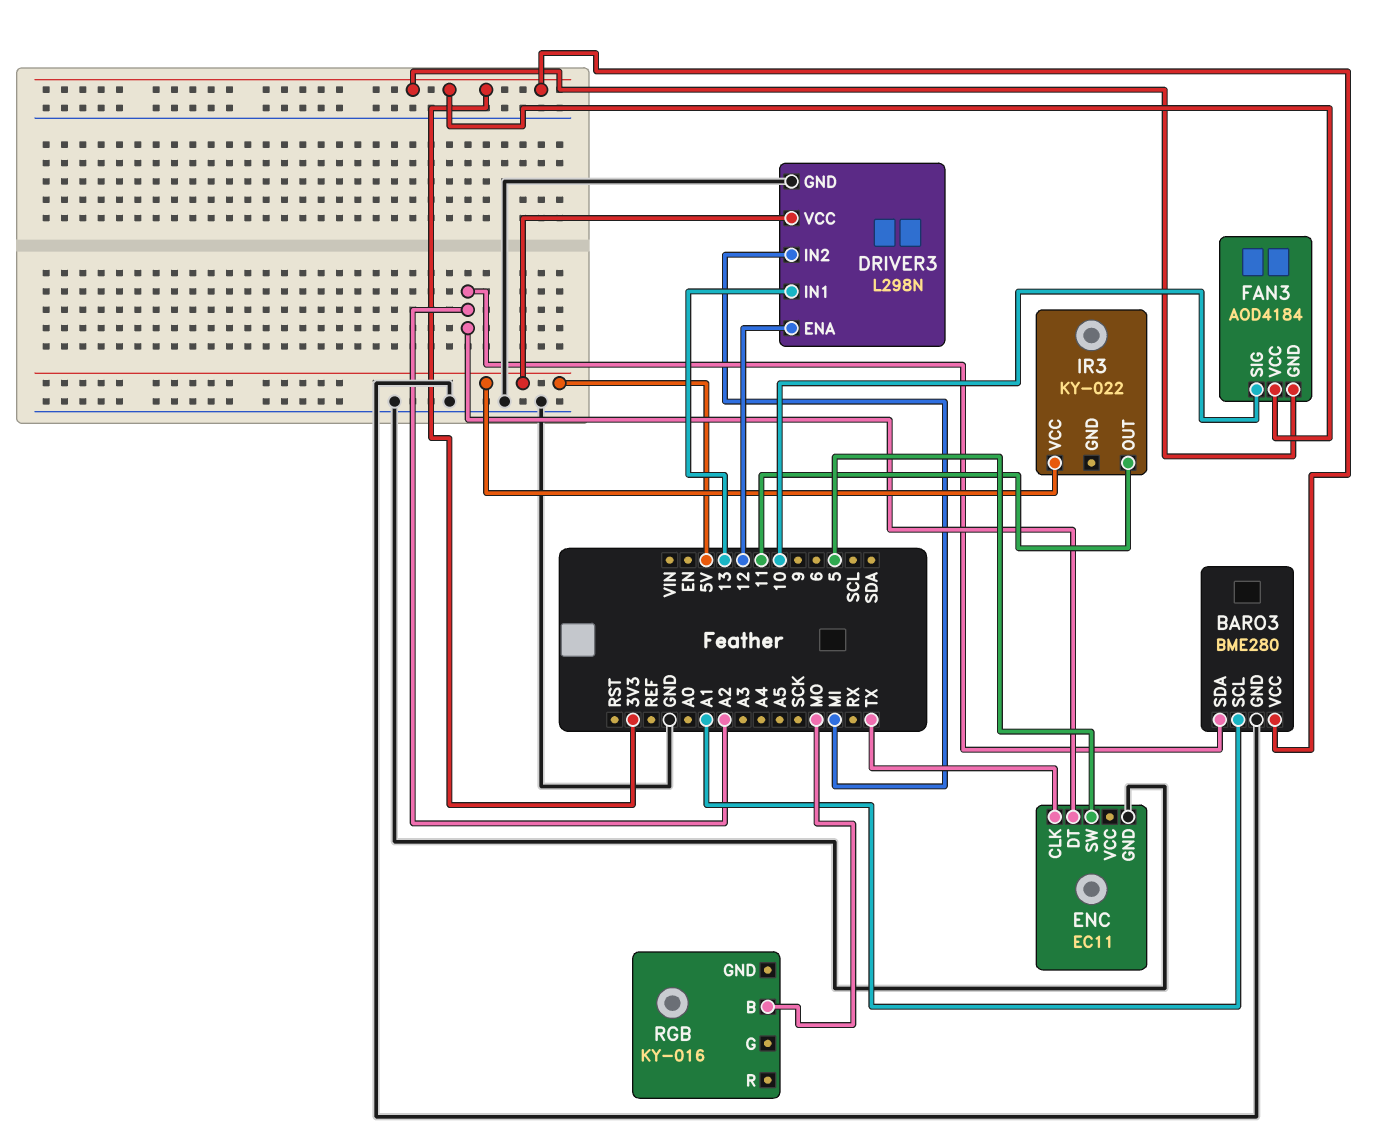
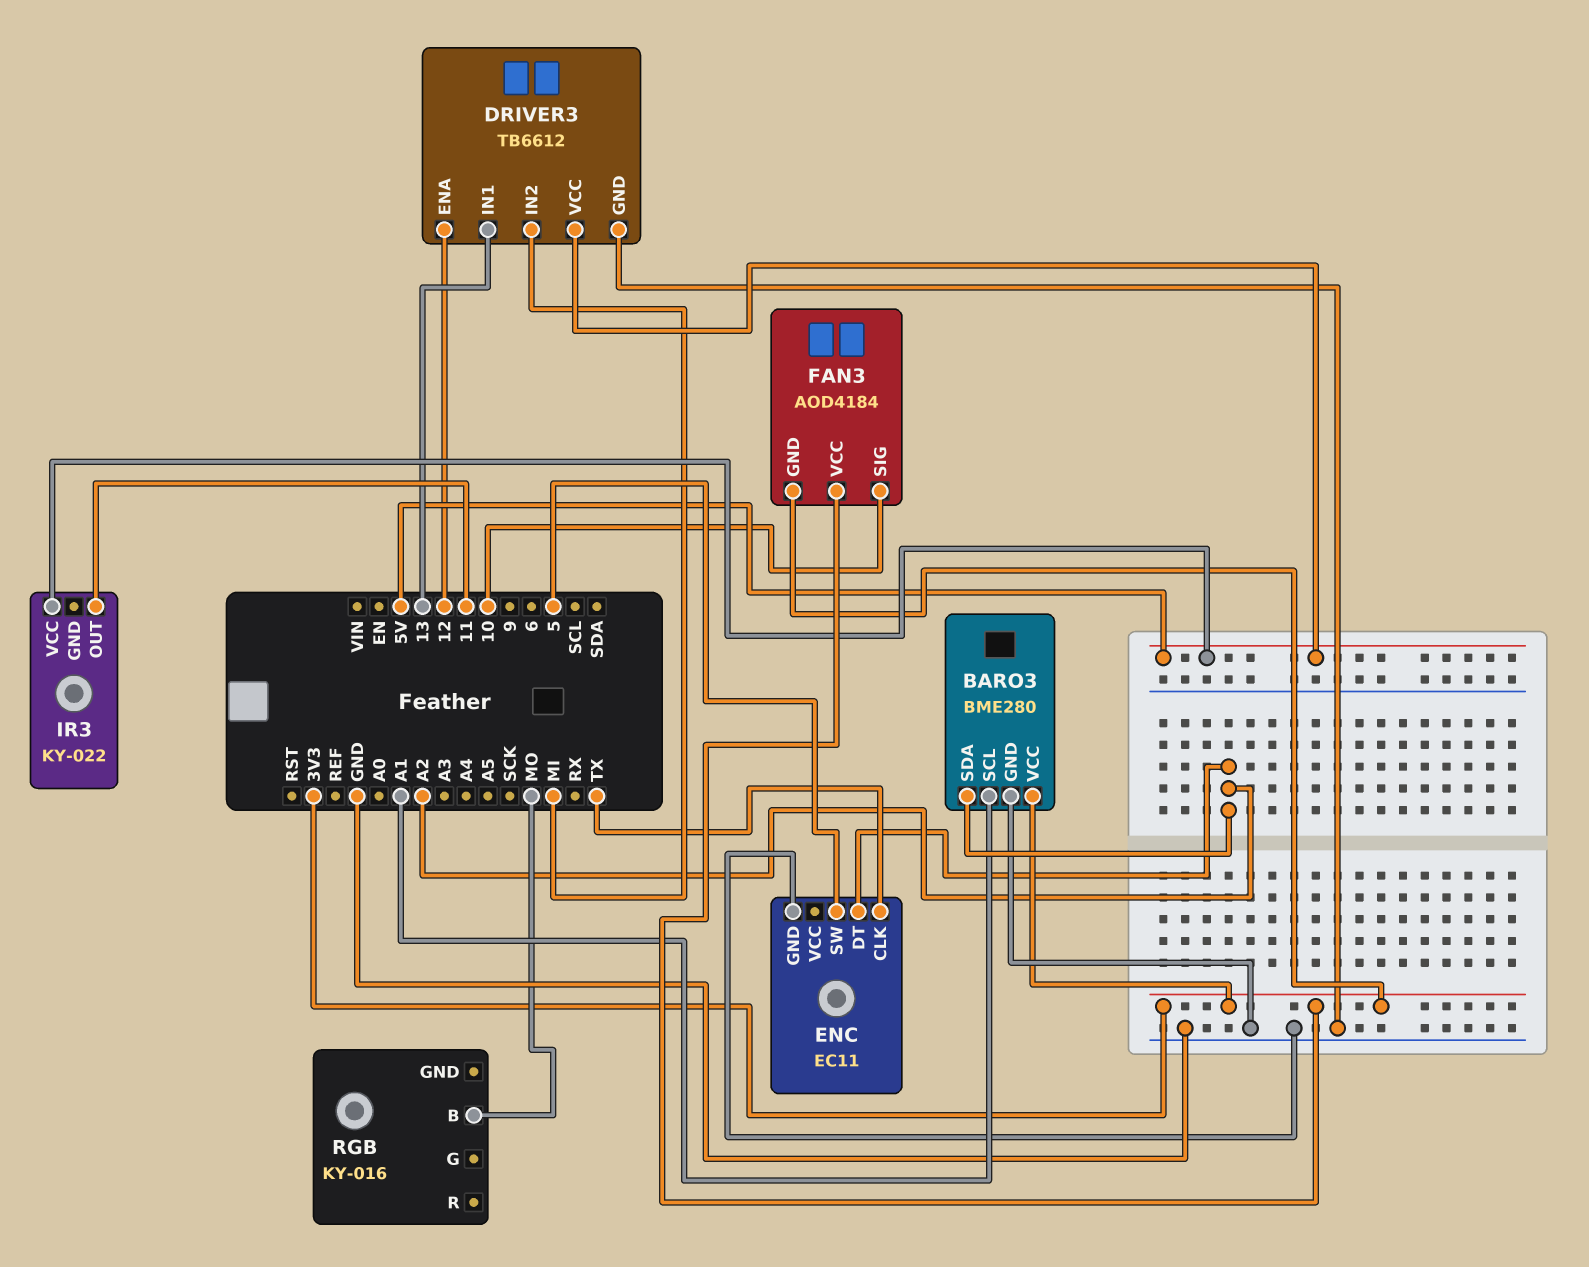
DRIVER3: L298N -> TB6612

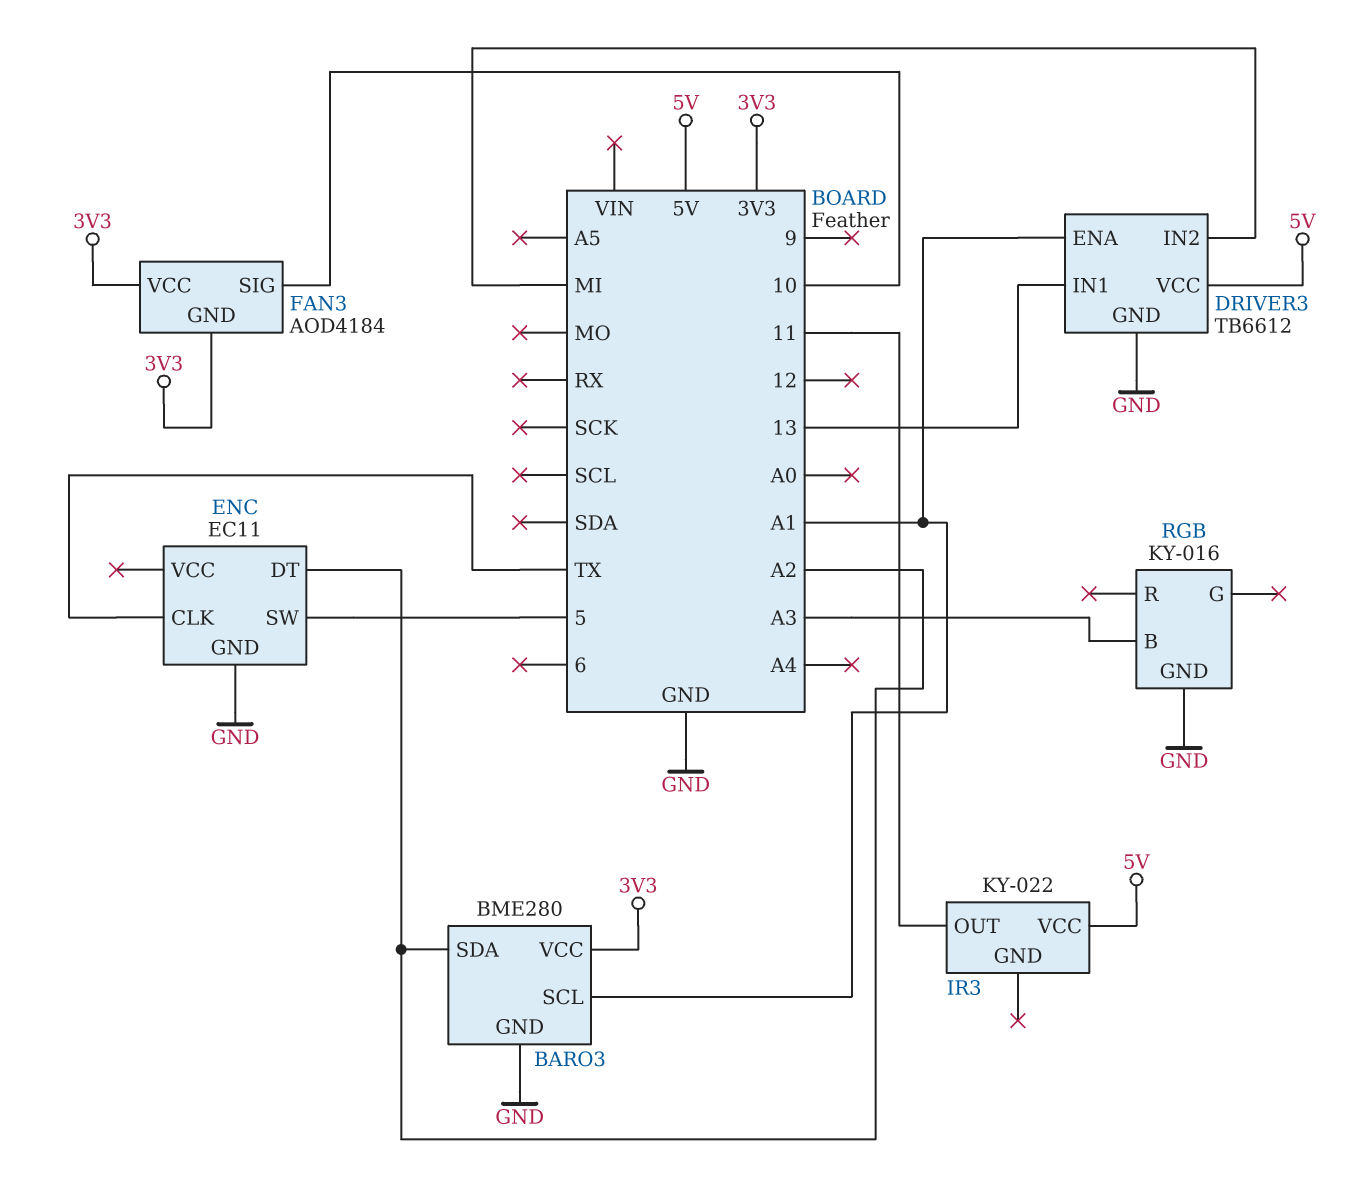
DRIVER3 pin ENA: 12 -> A1
RGB pin B: MO -> A3
RGB pin GND: none -> GND

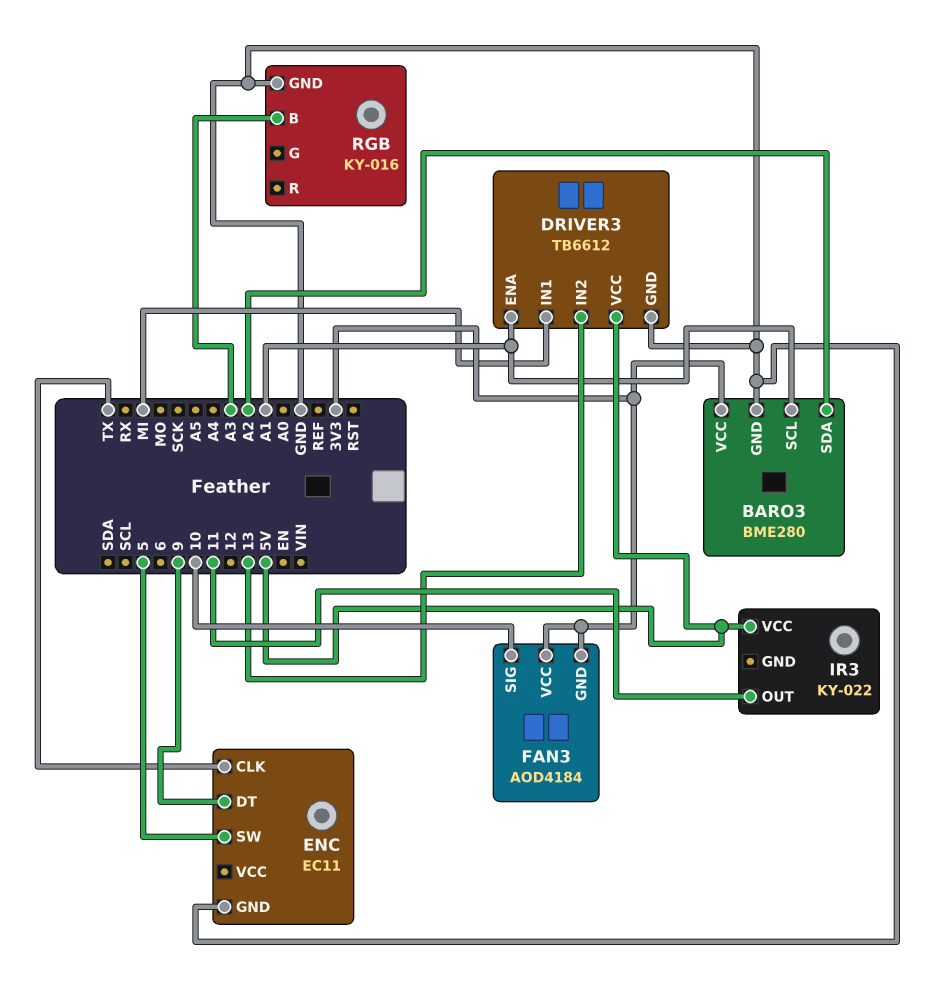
DRIVER3 pin IN1: 13 -> MI
DRIVER3 pin IN2: MI -> 13
ENC pin DT: A2 -> 9

